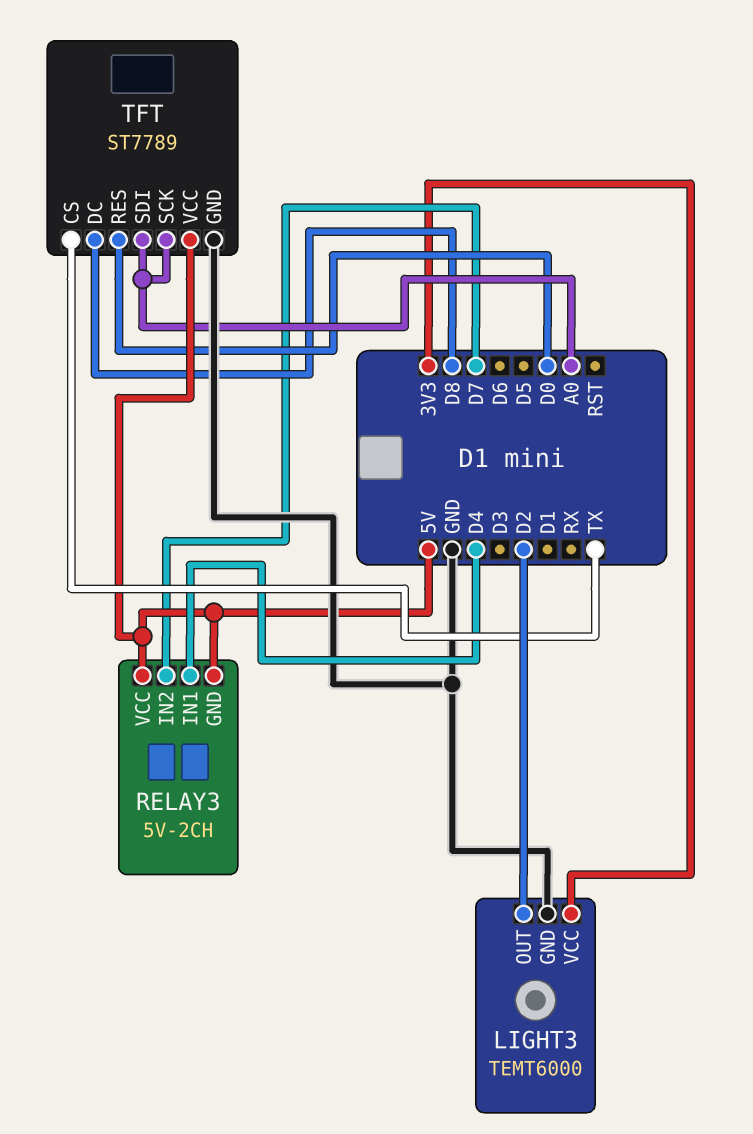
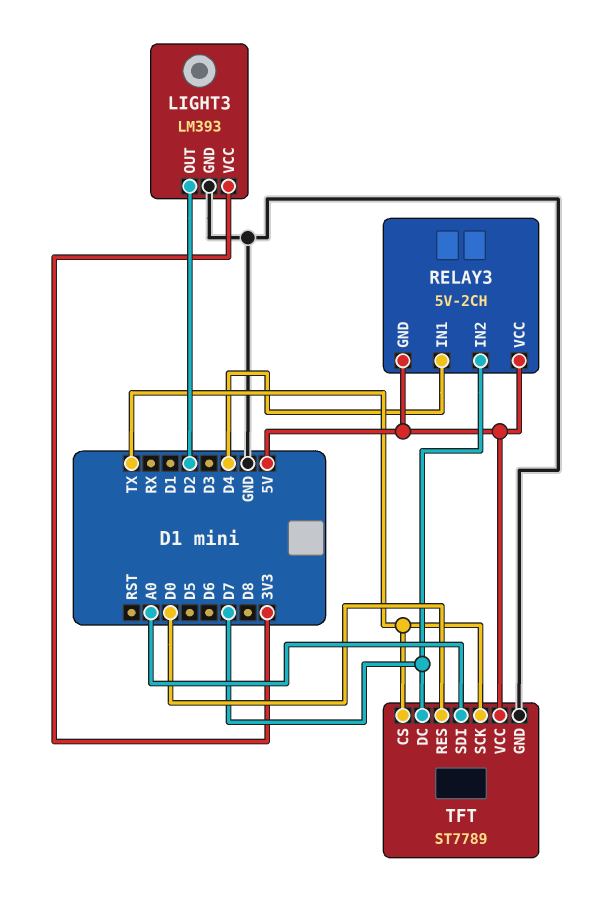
LIGHT3: TEMT6000 -> LM393
TFT pin DC: D8 -> D7
TFT pin SCK: A0 -> TX

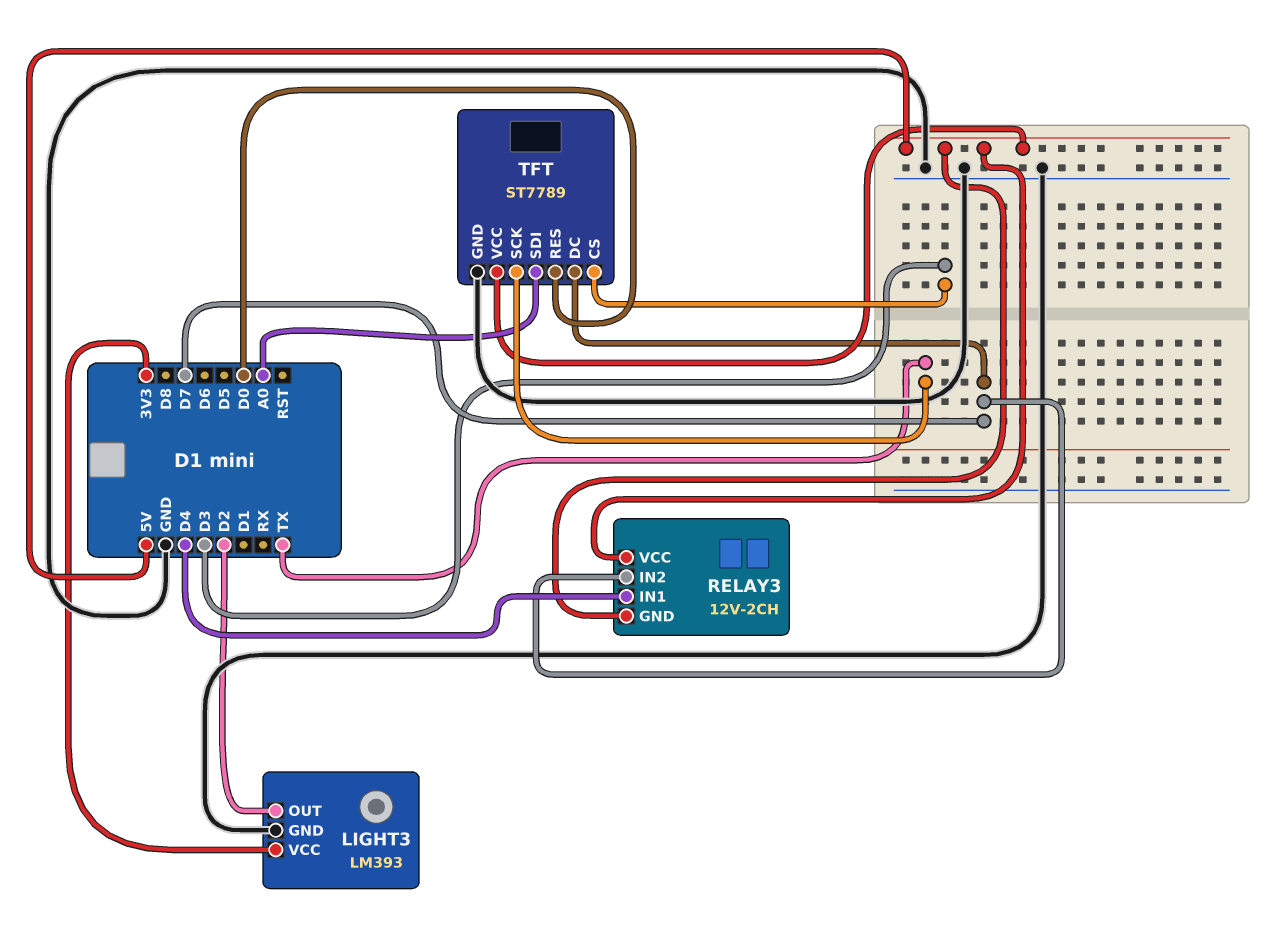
RELAY3: 5V-2CH -> 12V-2CH
TFT pin CS: TX -> D3

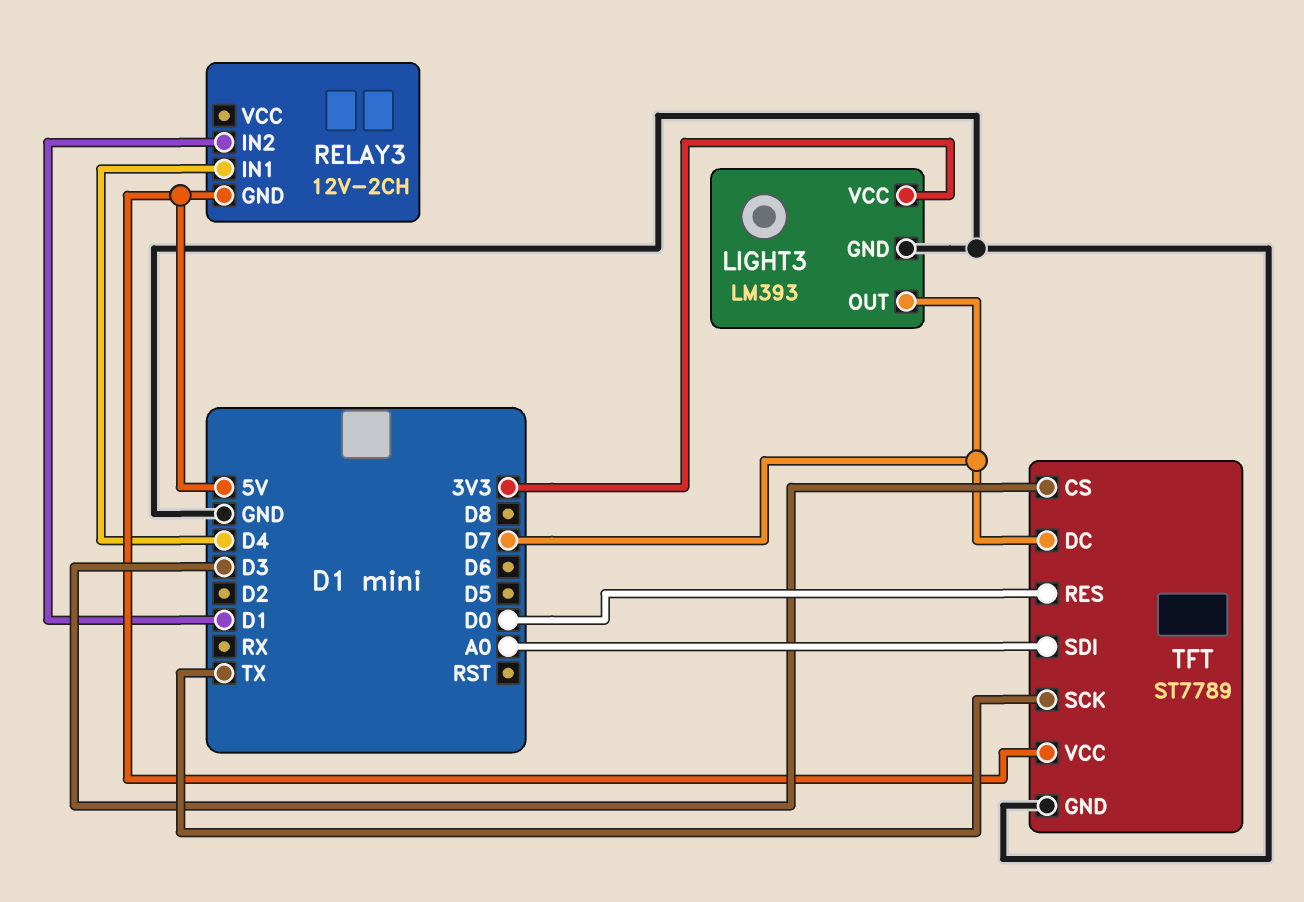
LIGHT3 pin OUT: D2 -> D7
RELAY3 pin IN2: D7 -> D1
RELAY3 pin VCC: 5V -> none

